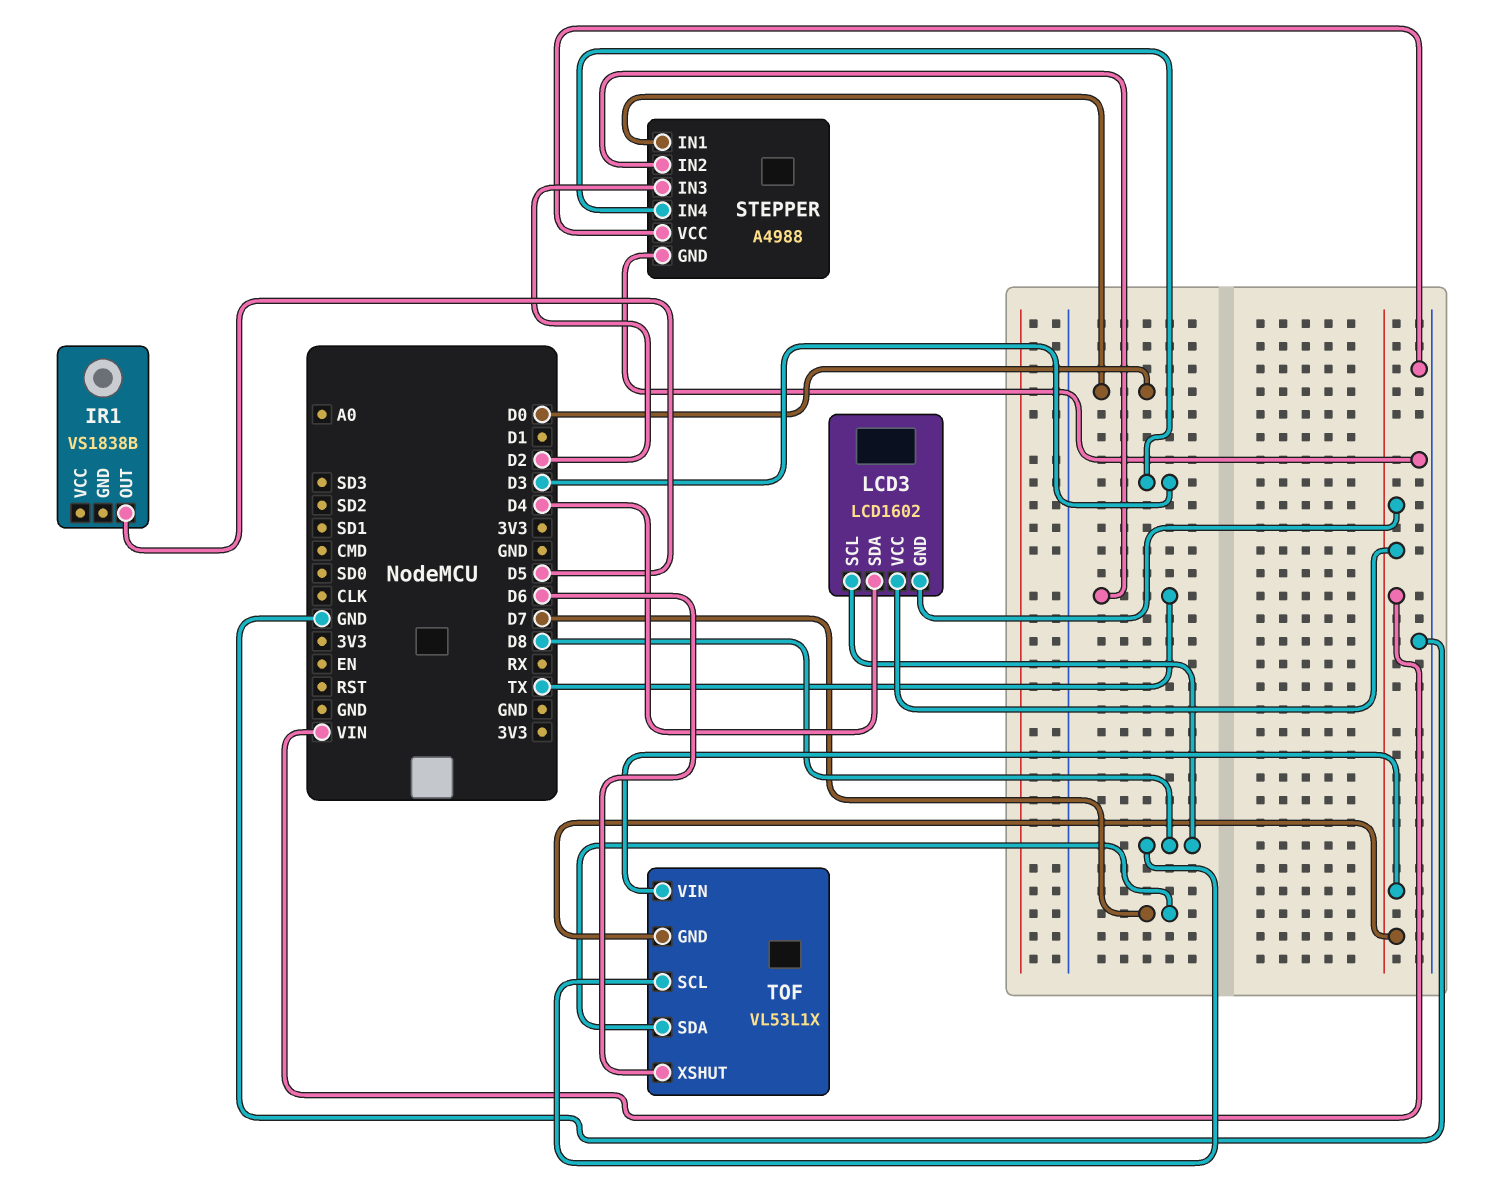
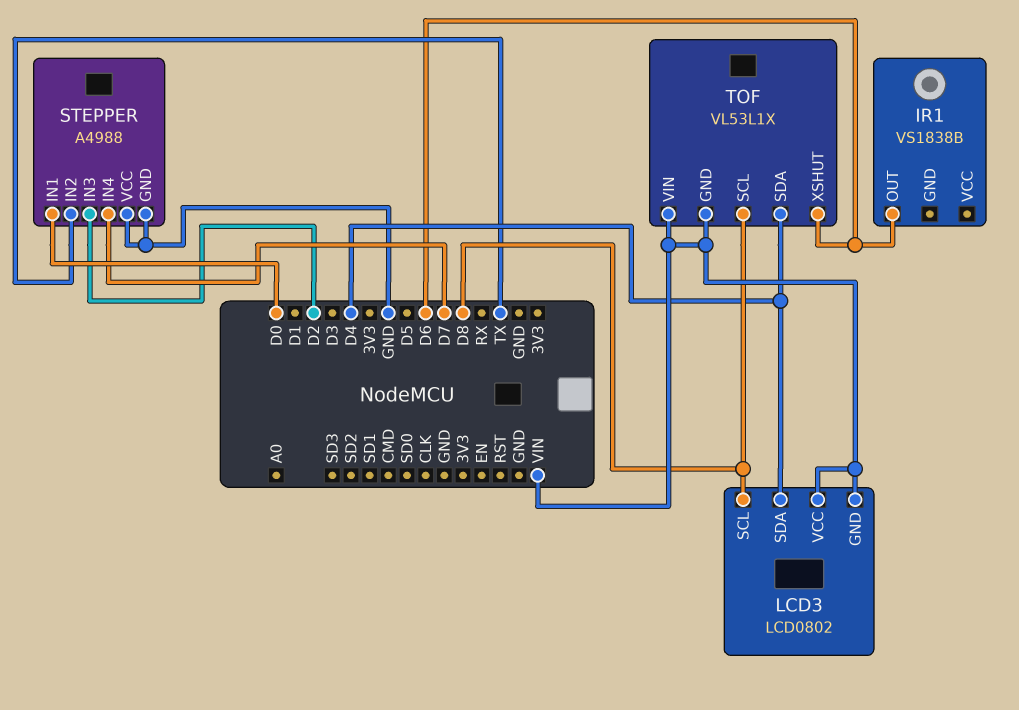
IR1 pin OUT: D5 -> D6
LCD3: LCD1602 -> LCD0802
STEPPER pin IN4: D3 -> D7
TOF pin SDA: D7 -> D4

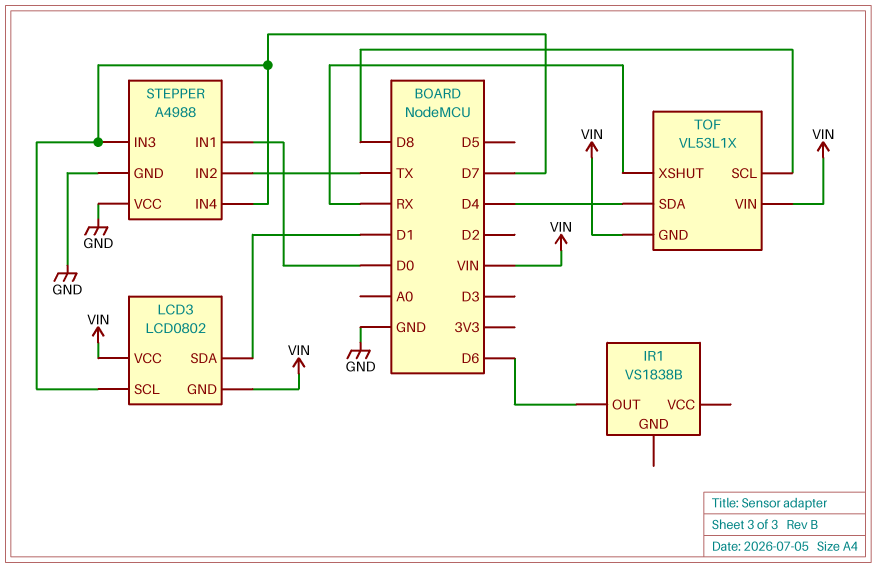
LCD3 pin SCL: D8 -> D7
LCD3 pin SDA: D4 -> D1
STEPPER pin IN3: D2 -> D7
TOF pin XSHUT: D6 -> RX

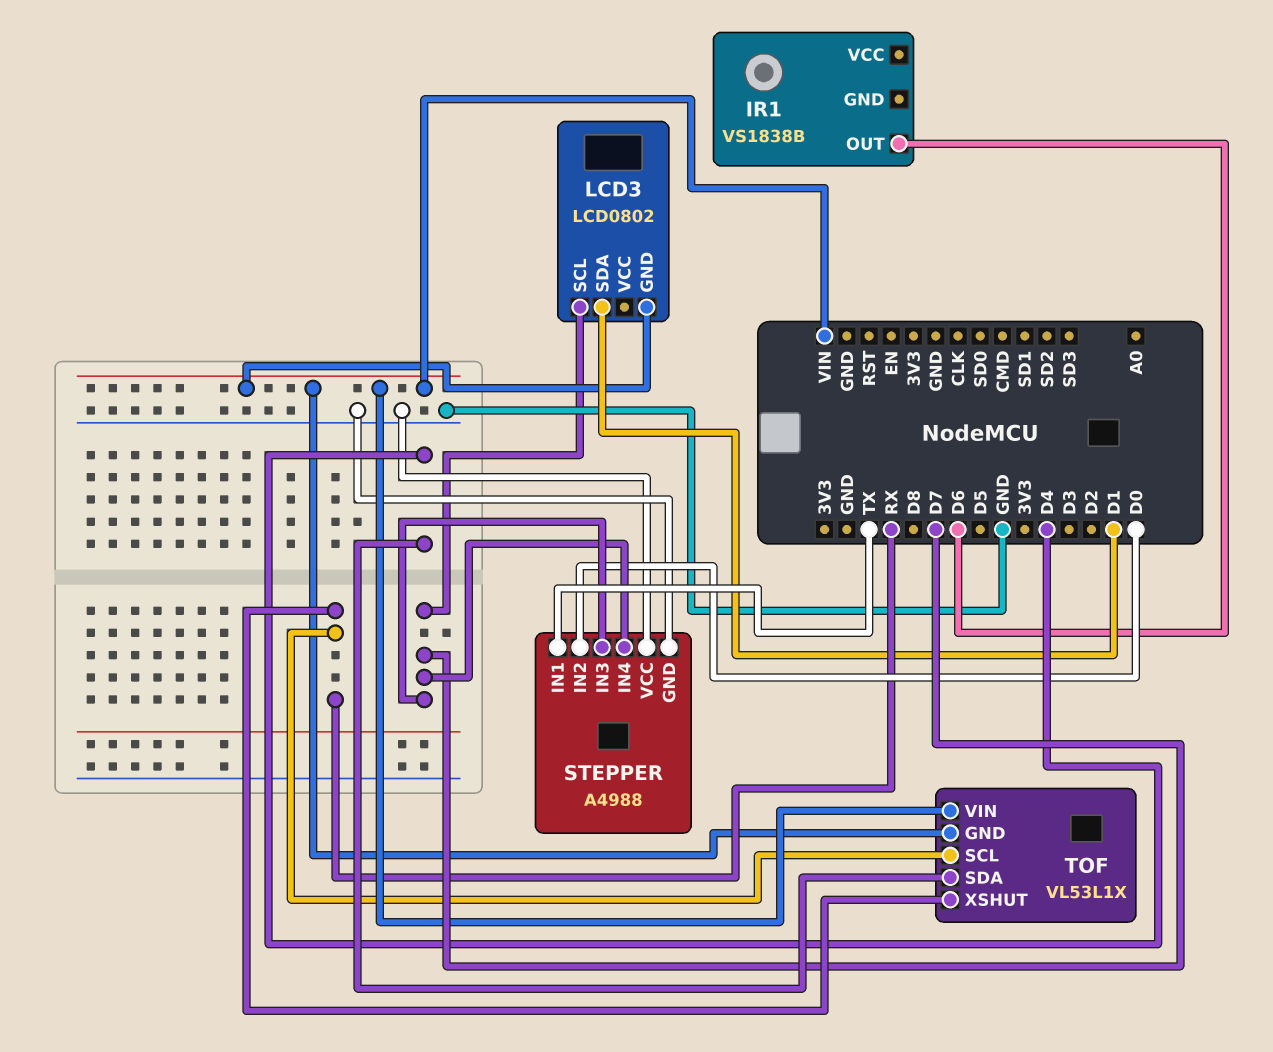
LCD3 pin VCC: VIN -> none
STEPPER pin IN1: D0 -> TX
STEPPER pin IN2: TX -> D0
TOF pin SCL: D8 -> RX

